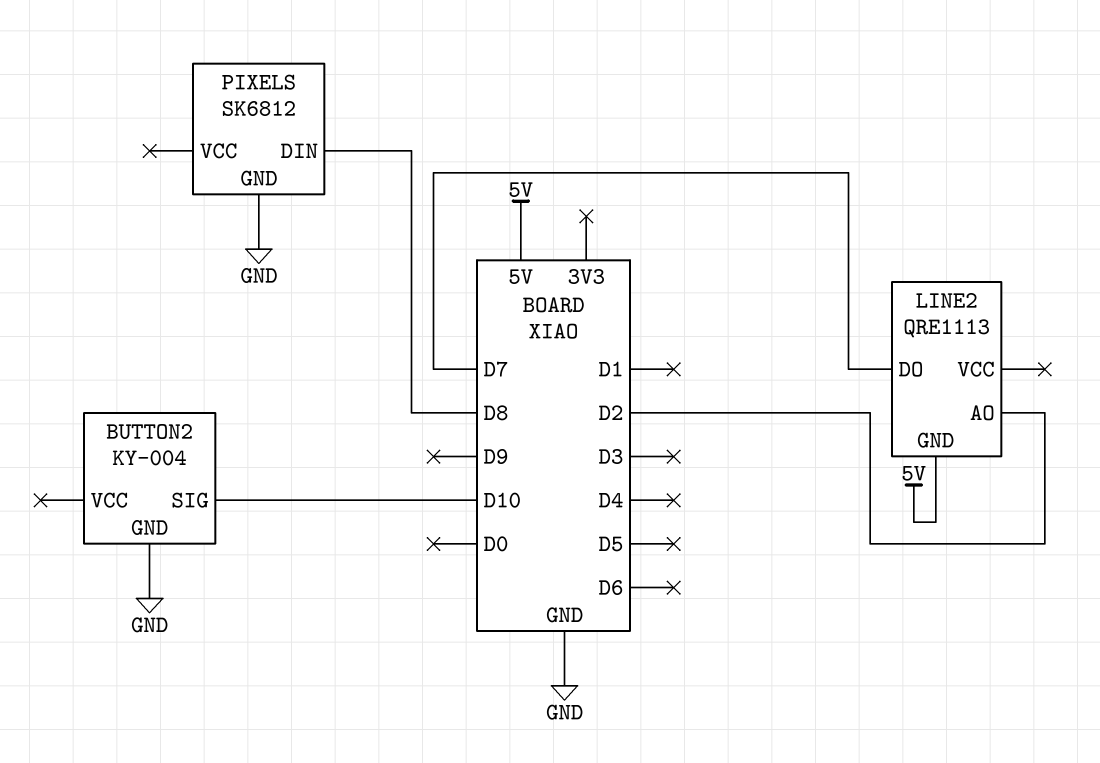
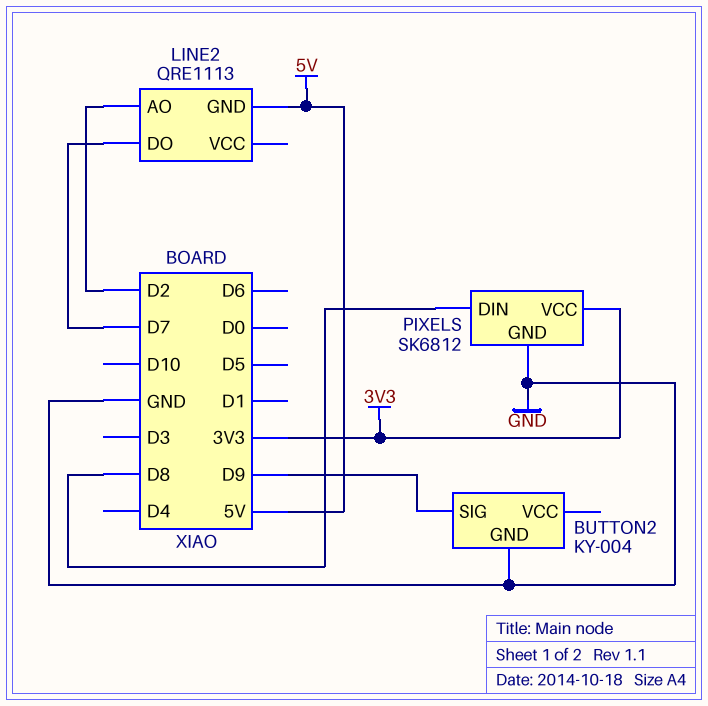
BUTTON2 pin SIG: D10 -> D9
PIXELS pin VCC: none -> 3V3

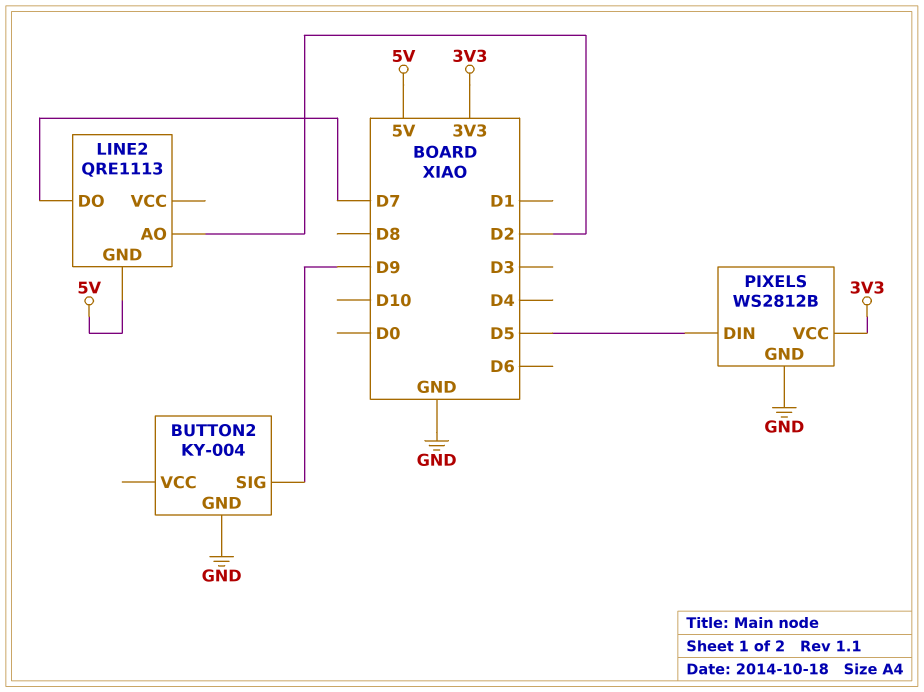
PIXELS: SK6812 -> WS2812B
PIXELS pin DIN: D8 -> D5

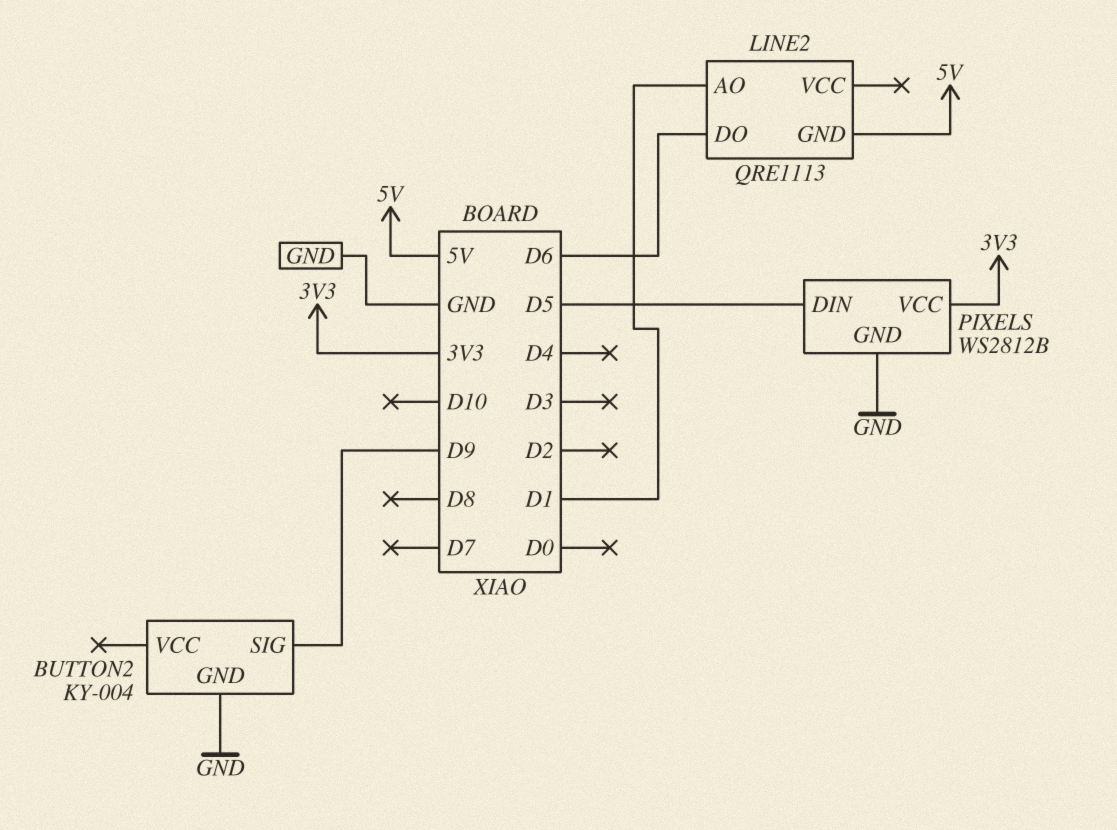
LINE2 pin AO: D2 -> D1
LINE2 pin DO: D7 -> D6

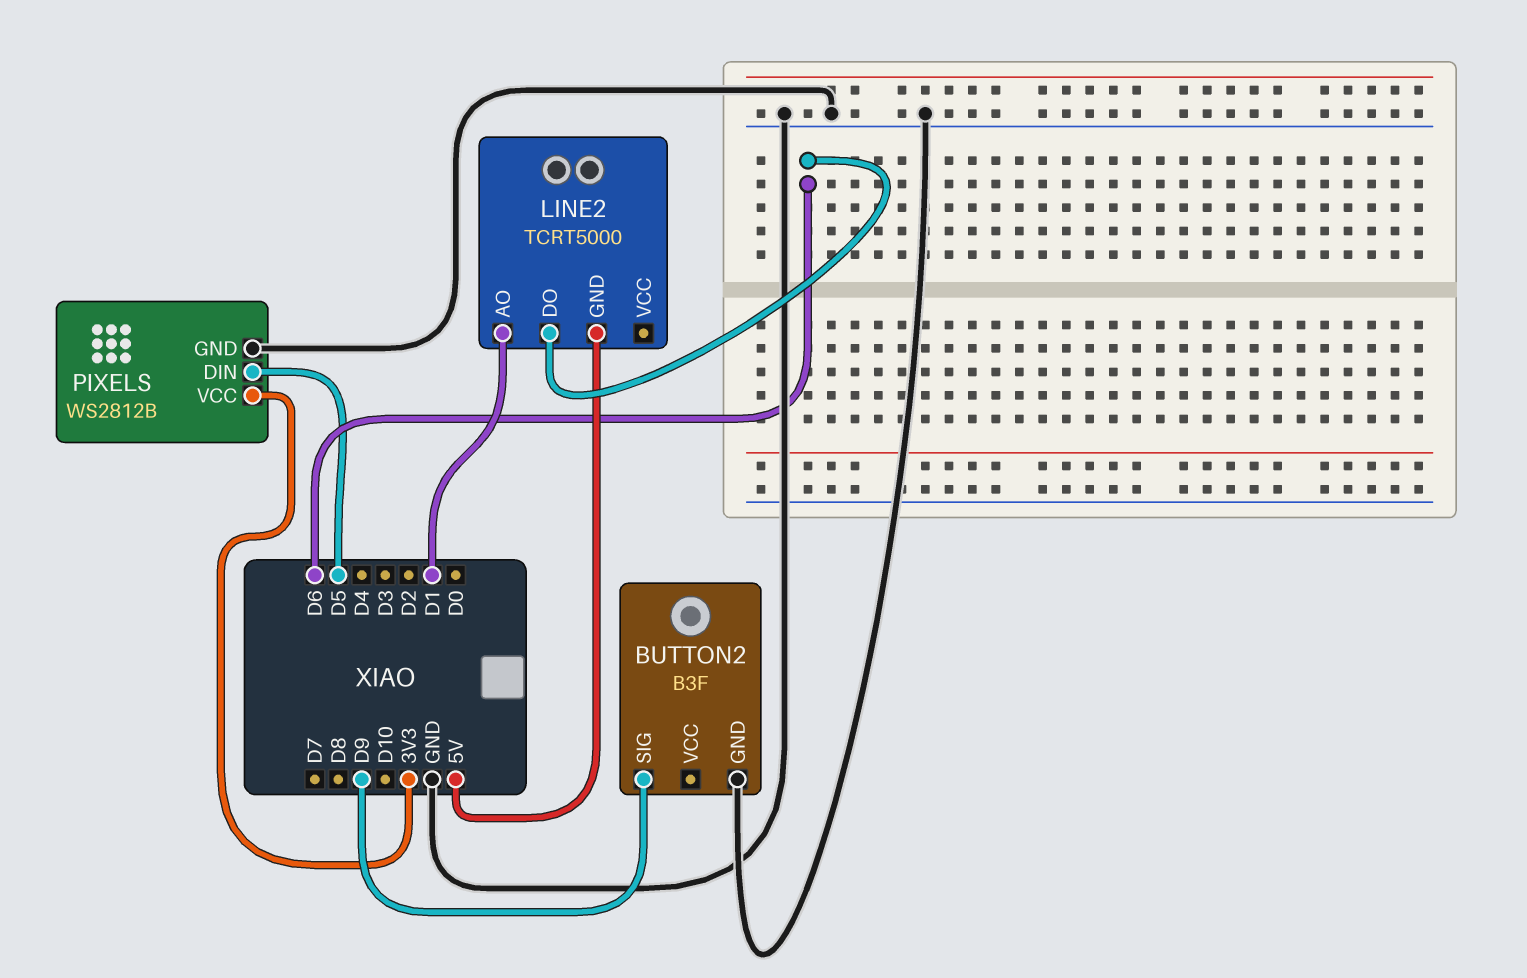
BUTTON2: KY-004 -> B3F
LINE2: QRE1113 -> TCRT5000

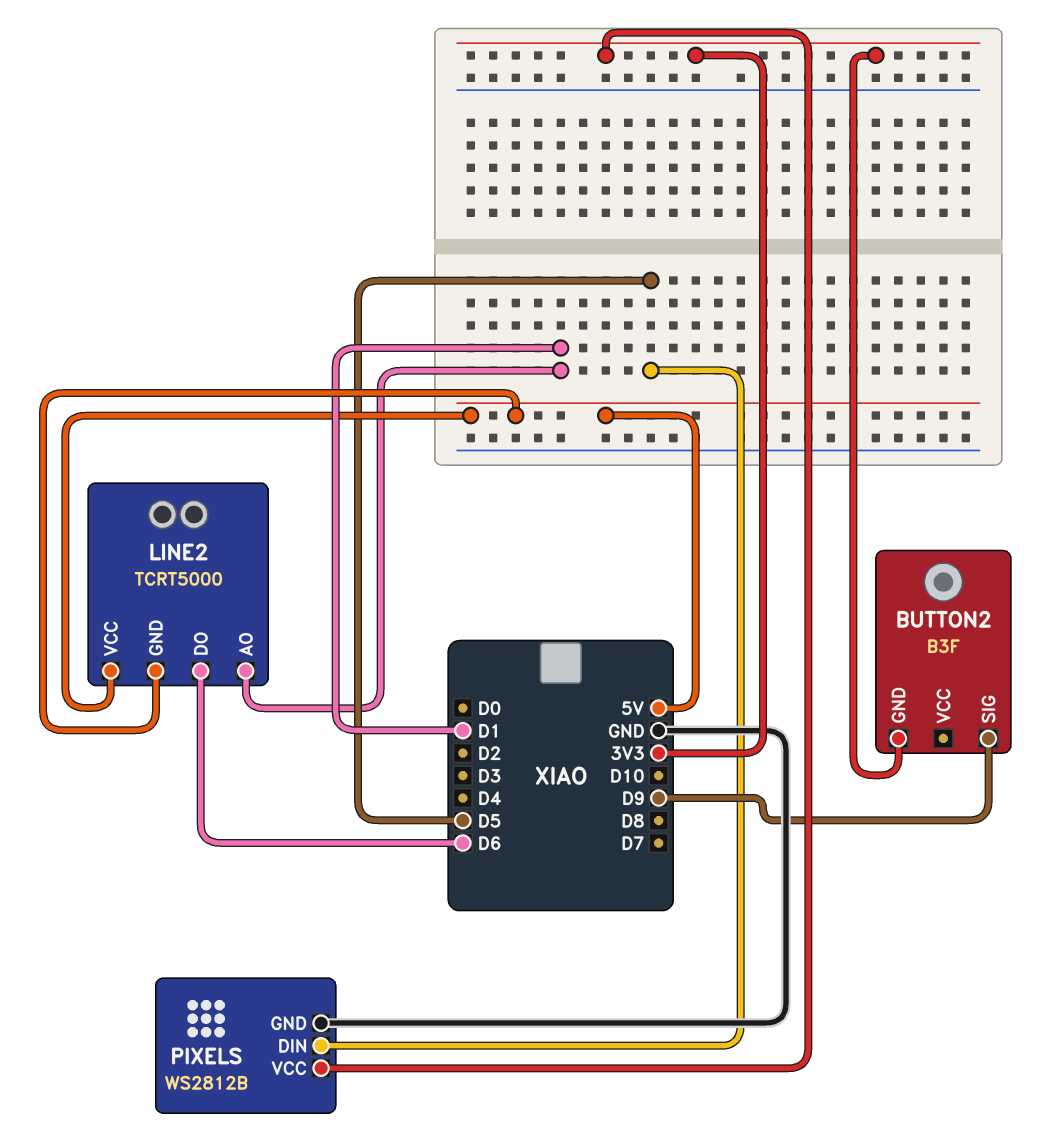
BUTTON2 pin GND: GND -> 3V3
LINE2 pin VCC: none -> 5V

